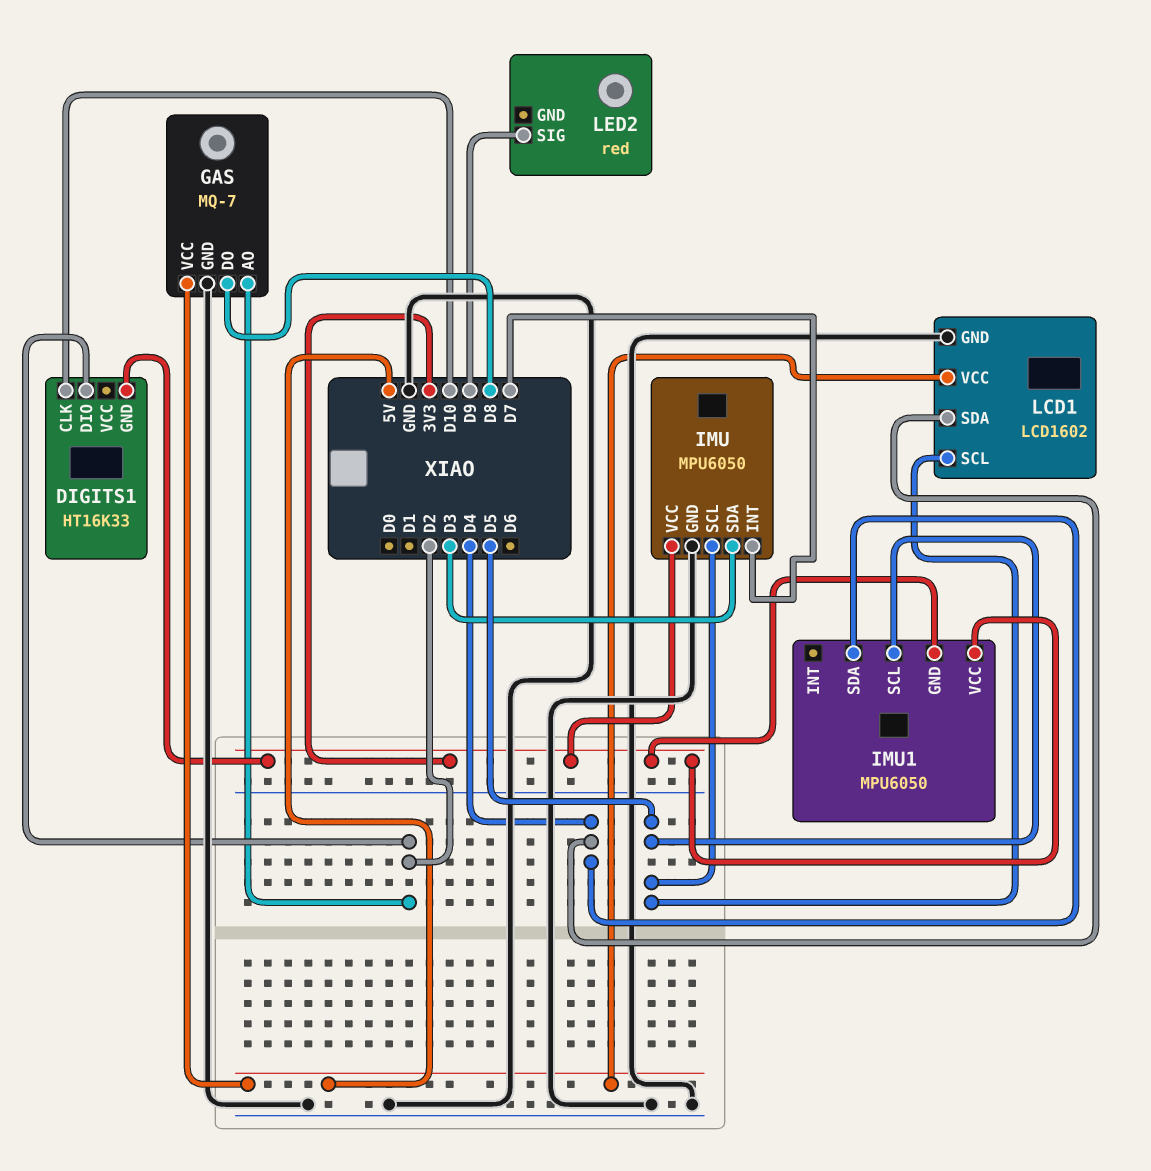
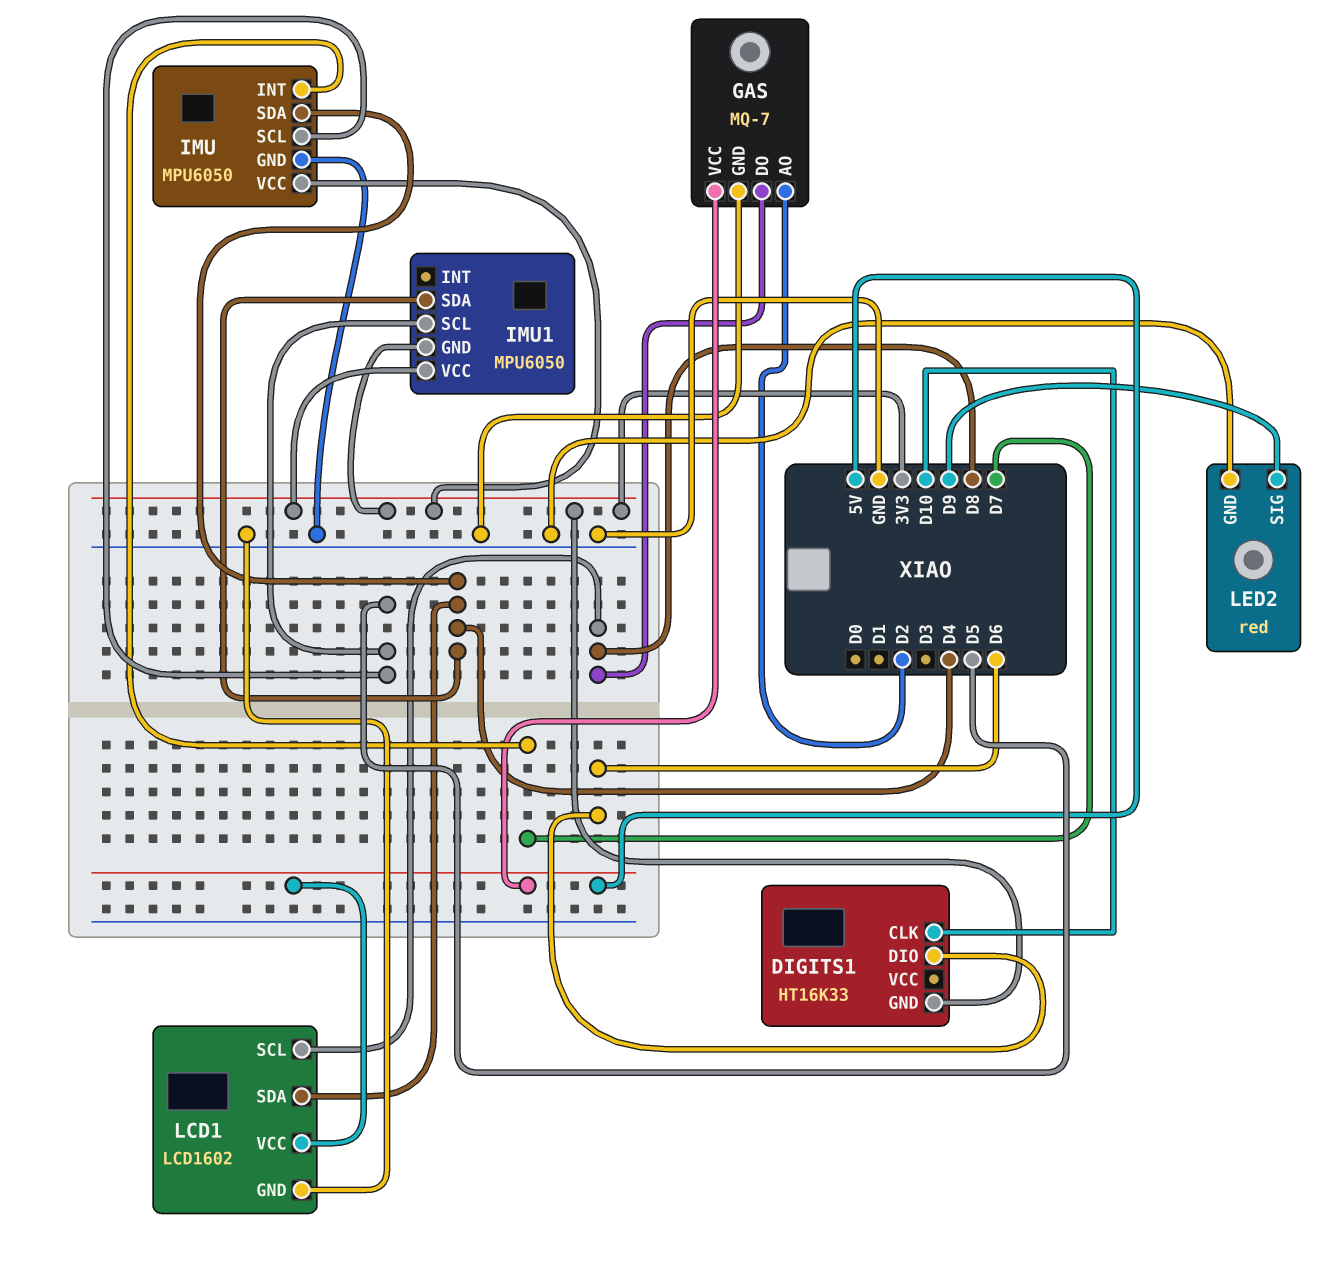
DIGITS1 pin DIO: D2 -> D6
IMU pin SDA: D3 -> D4
LCD1 pin SCL: D5 -> D8
LED2 pin GND: none -> GND

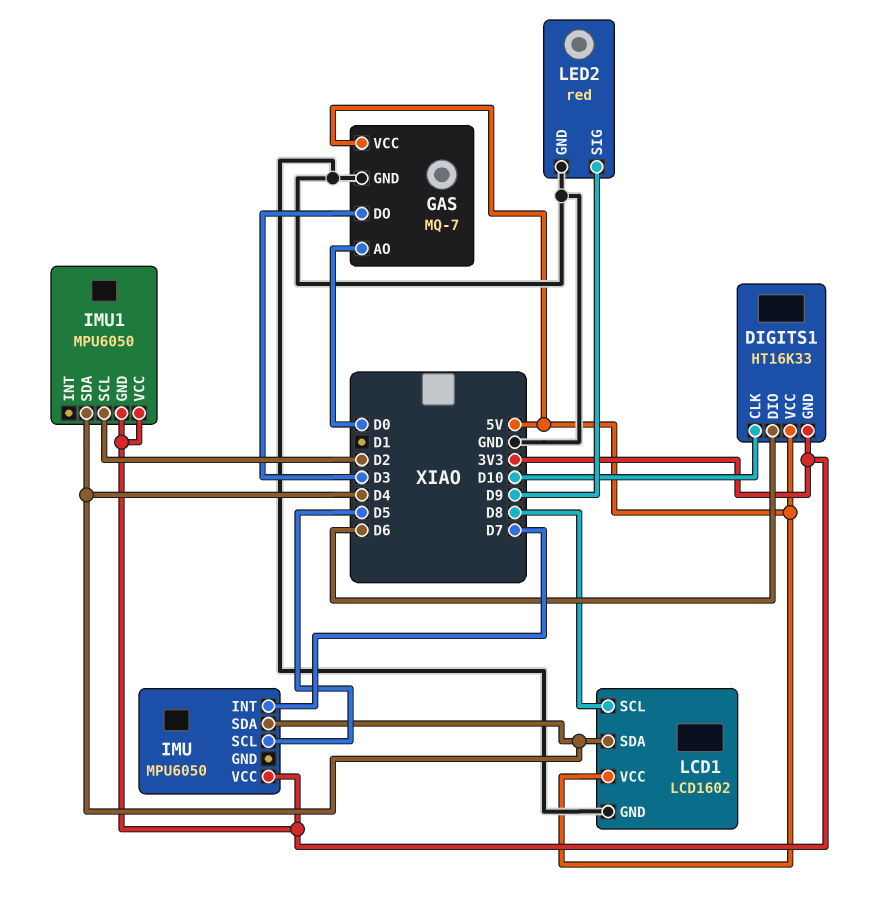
DIGITS1 pin VCC: none -> 5V
GAS pin AO: D2 -> D0
GAS pin DO: D8 -> D3
IMU pin GND: GND -> none
IMU1 pin SCL: D5 -> D2

